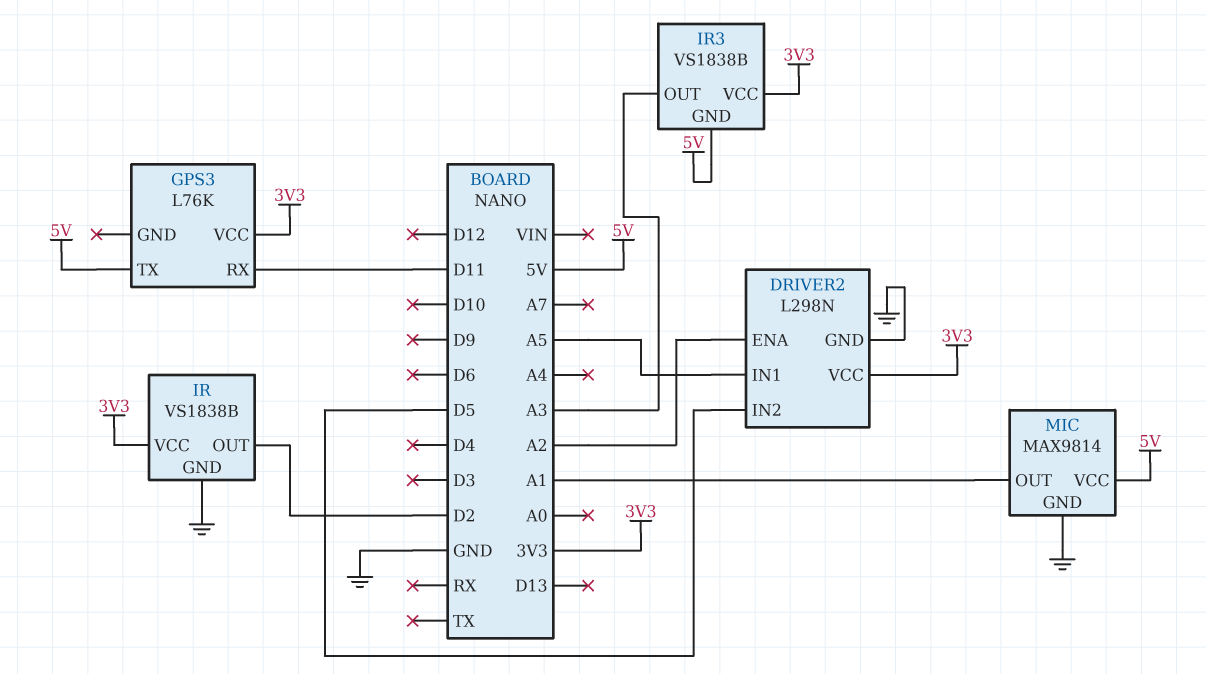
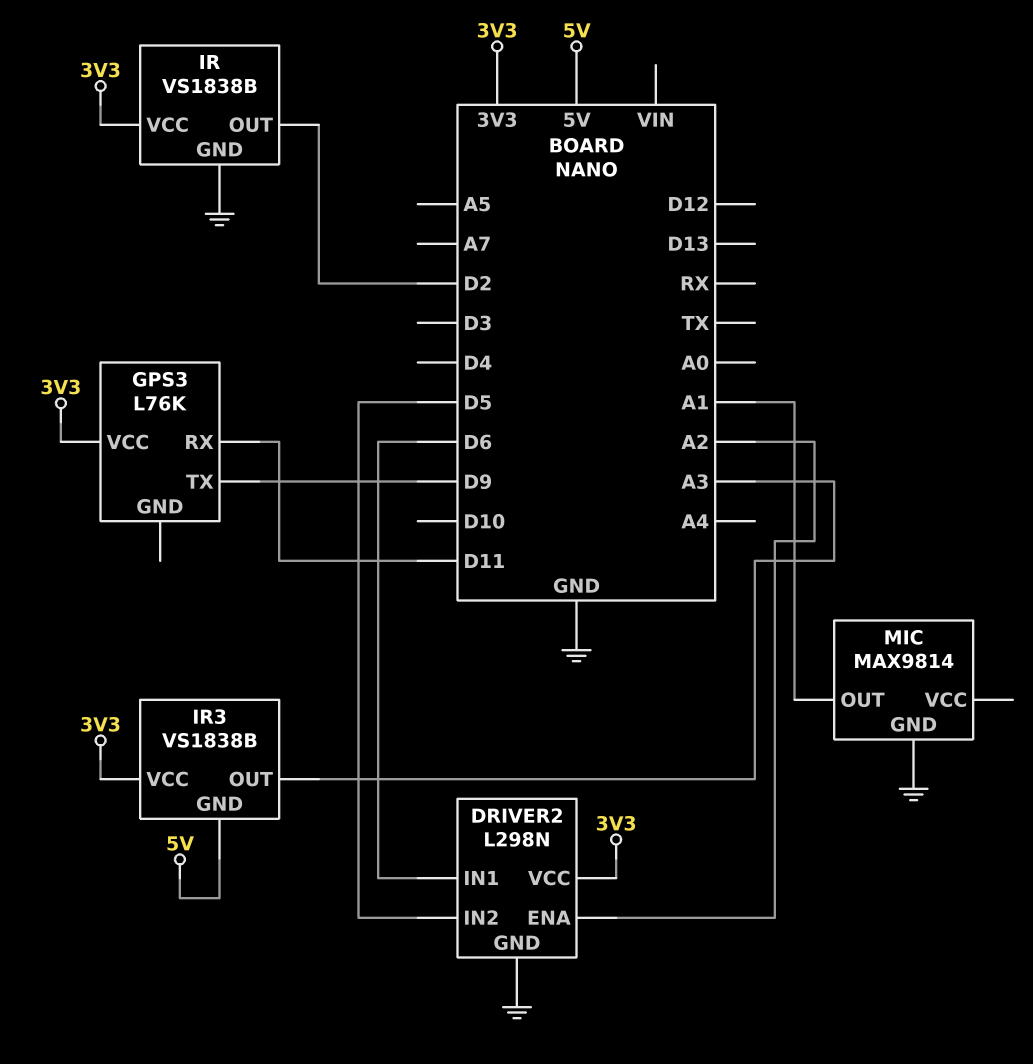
DRIVER2 pin IN1: A5 -> D6
GPS3 pin TX: 5V -> D9
MIC pin VCC: 5V -> none

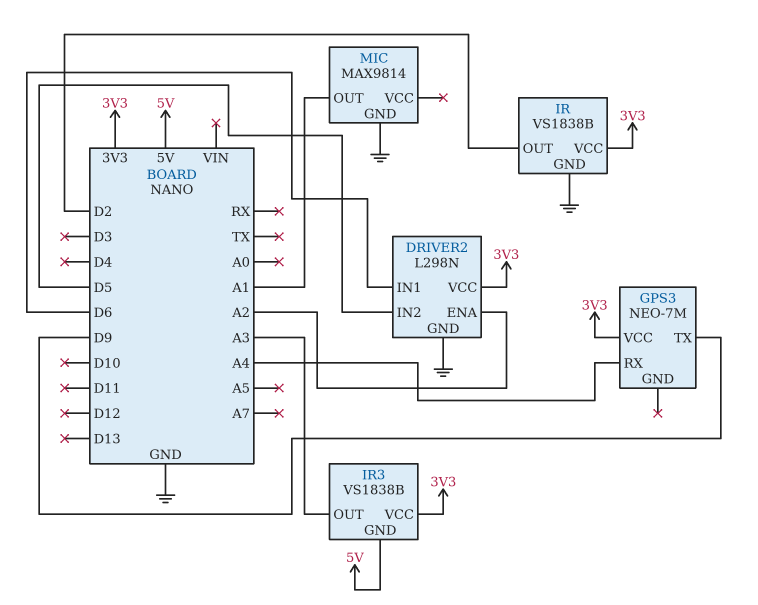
GPS3: L76K -> NEO-7M
GPS3 pin RX: D11 -> A4

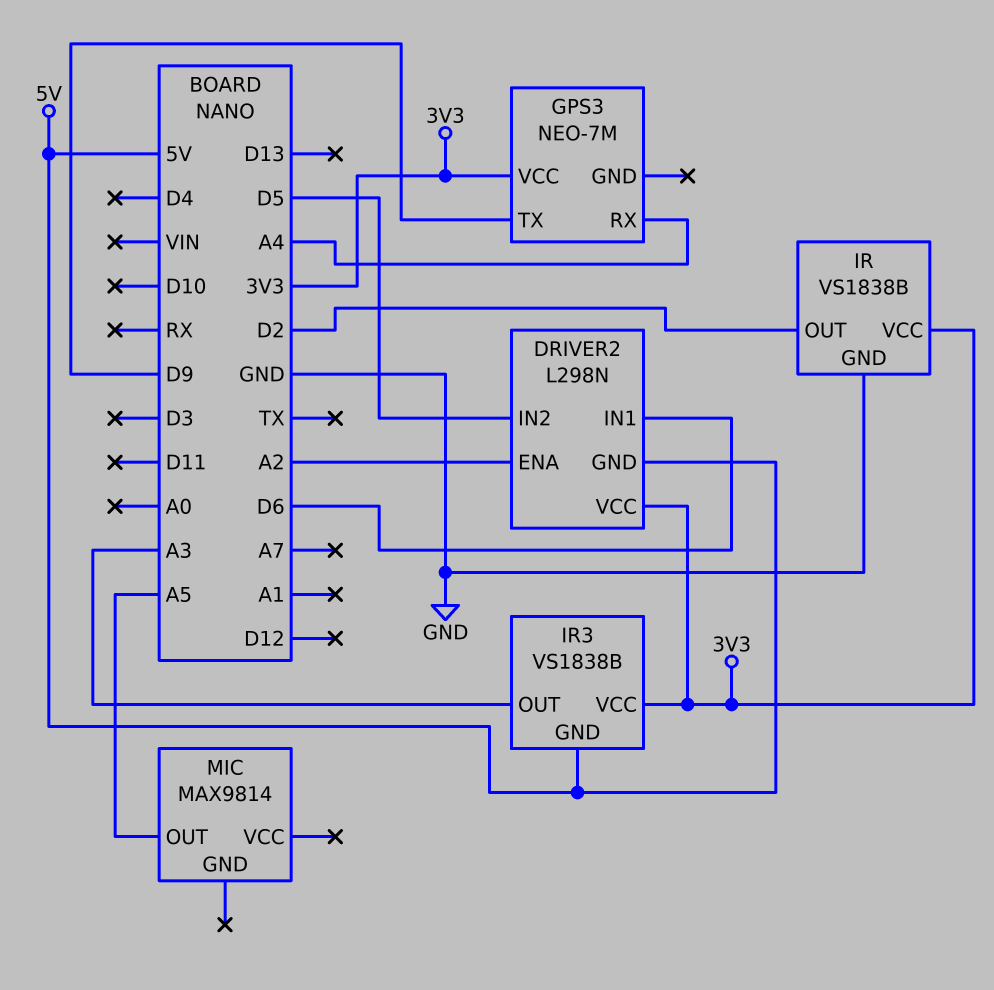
DRIVER2 pin GND: GND -> 5V
MIC pin GND: GND -> none
MIC pin OUT: A1 -> A5

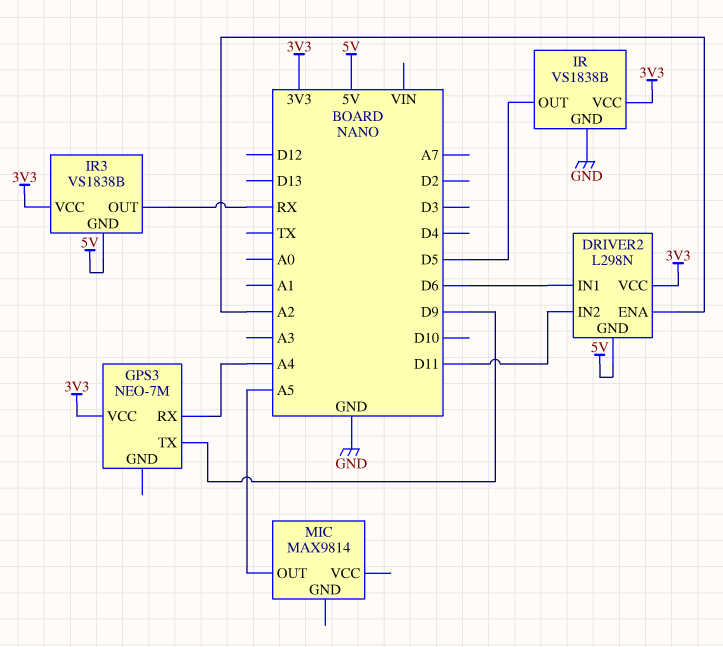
DRIVER2 pin IN2: D5 -> D11
IR pin OUT: D2 -> D5
IR3 pin OUT: A3 -> RX

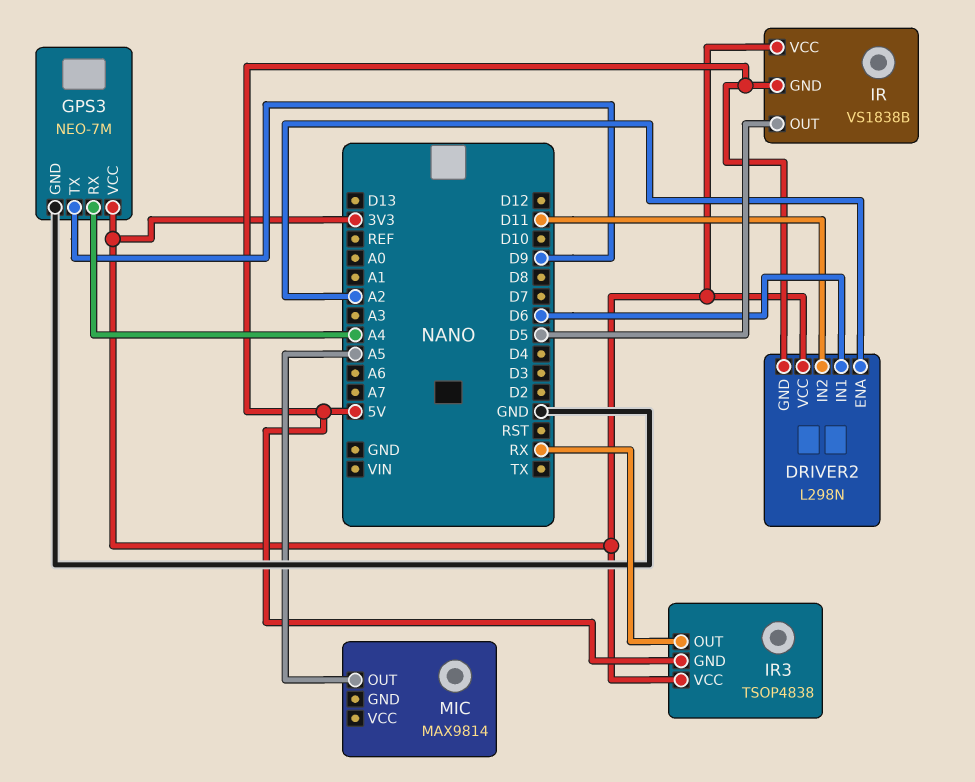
GPS3 pin GND: none -> GND
IR pin GND: GND -> 5V
IR3: VS1838B -> TSOP4838

